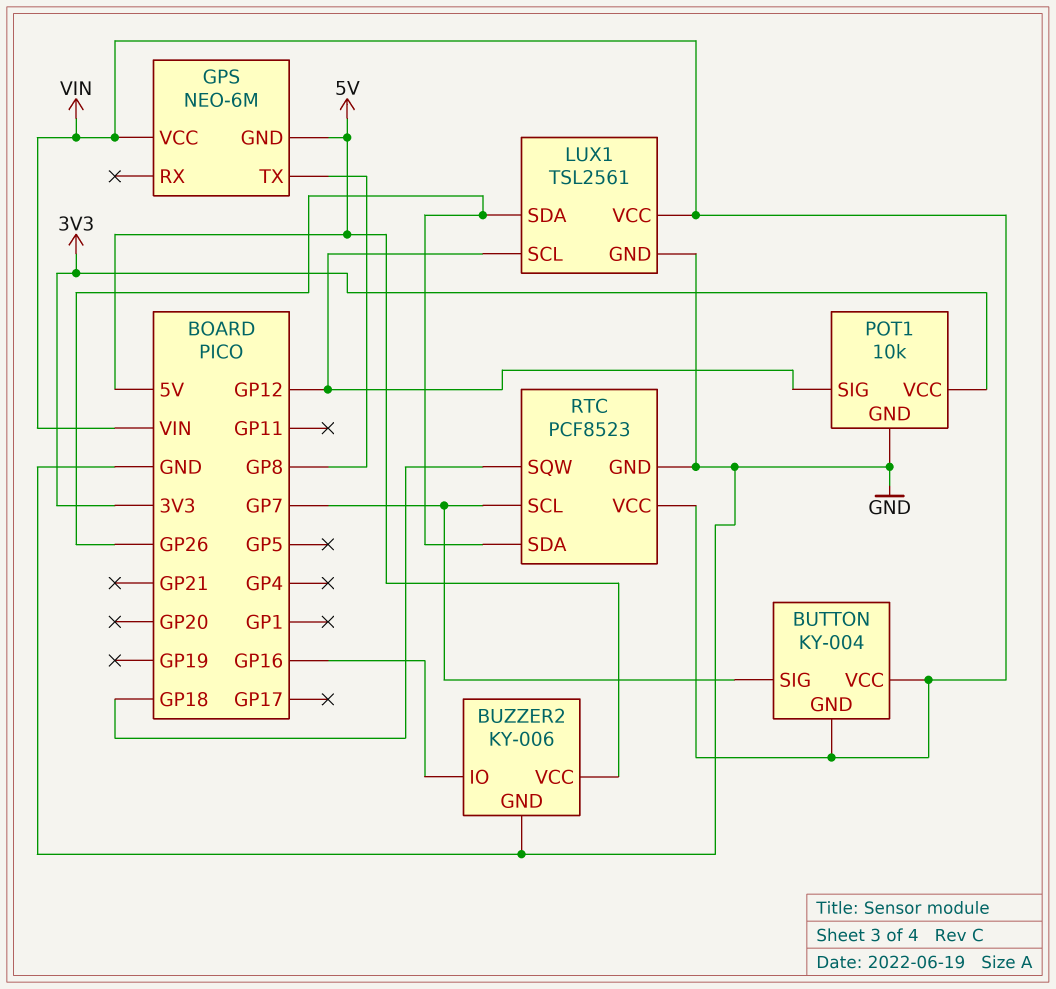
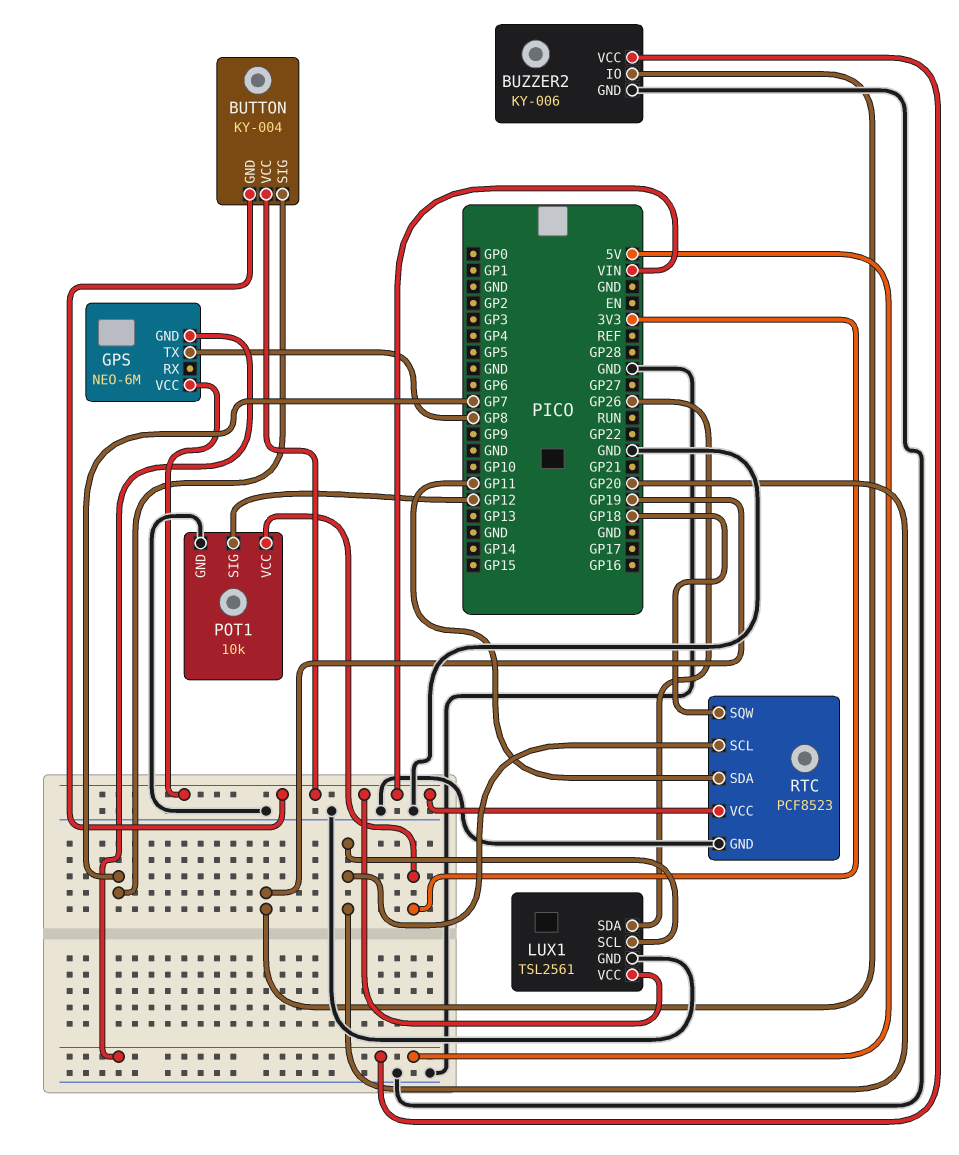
BUZZER2 pin IO: GP16 -> GP19
LUX1 pin SCL: GP12 -> GP20
RTC pin SCL: GP7 -> GP20
RTC pin SDA: GP26 -> GP11

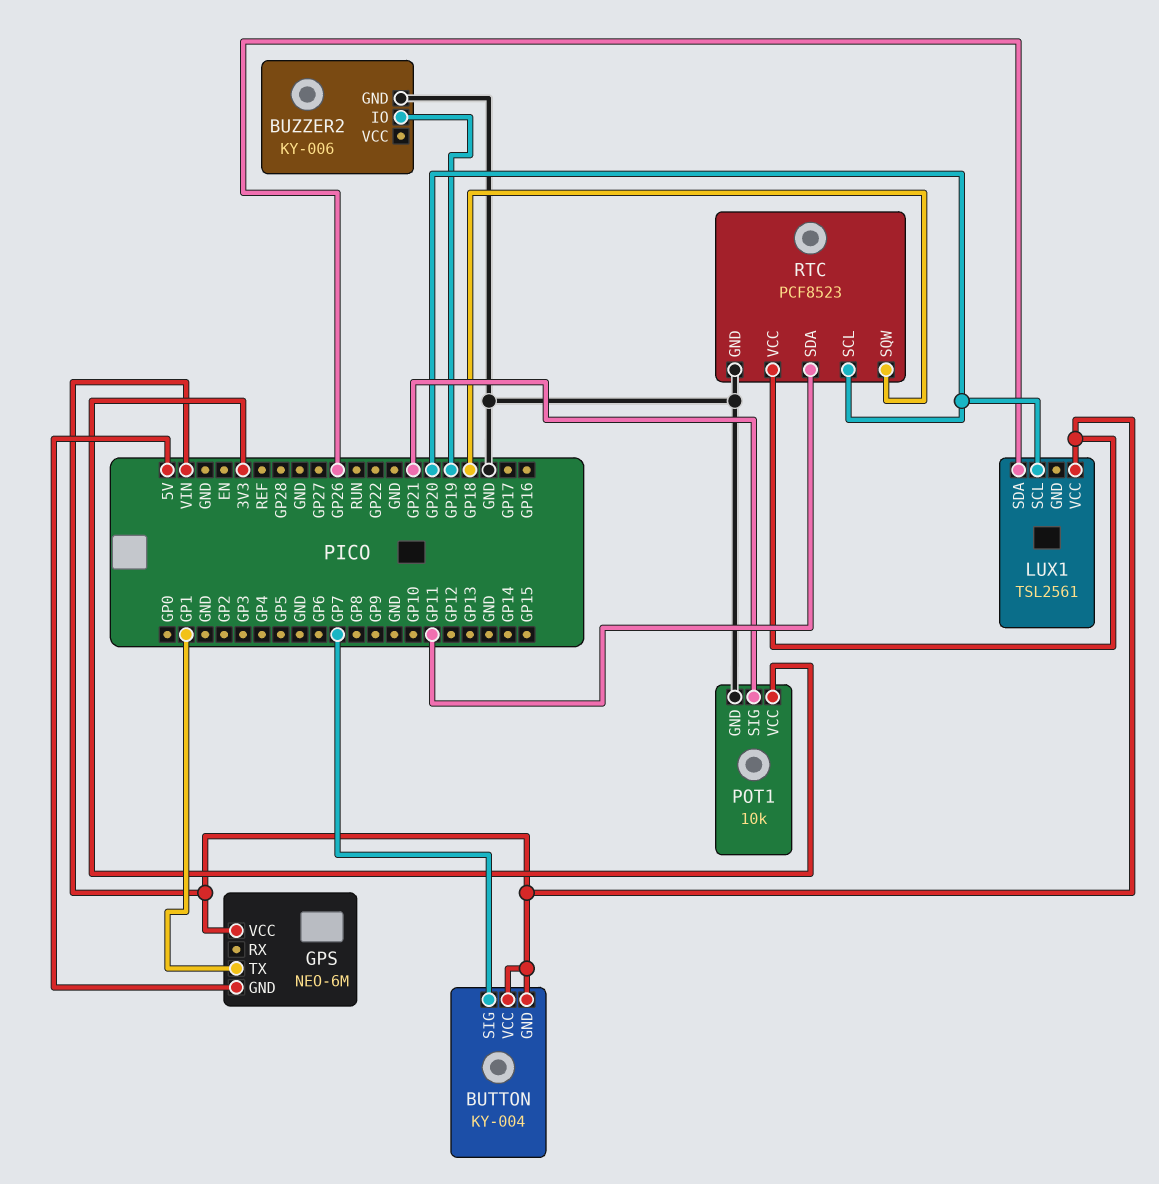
BUZZER2 pin VCC: 5V -> none
GPS pin TX: GP8 -> GP1
LUX1 pin GND: GND -> none
POT1 pin SIG: GP12 -> GP21

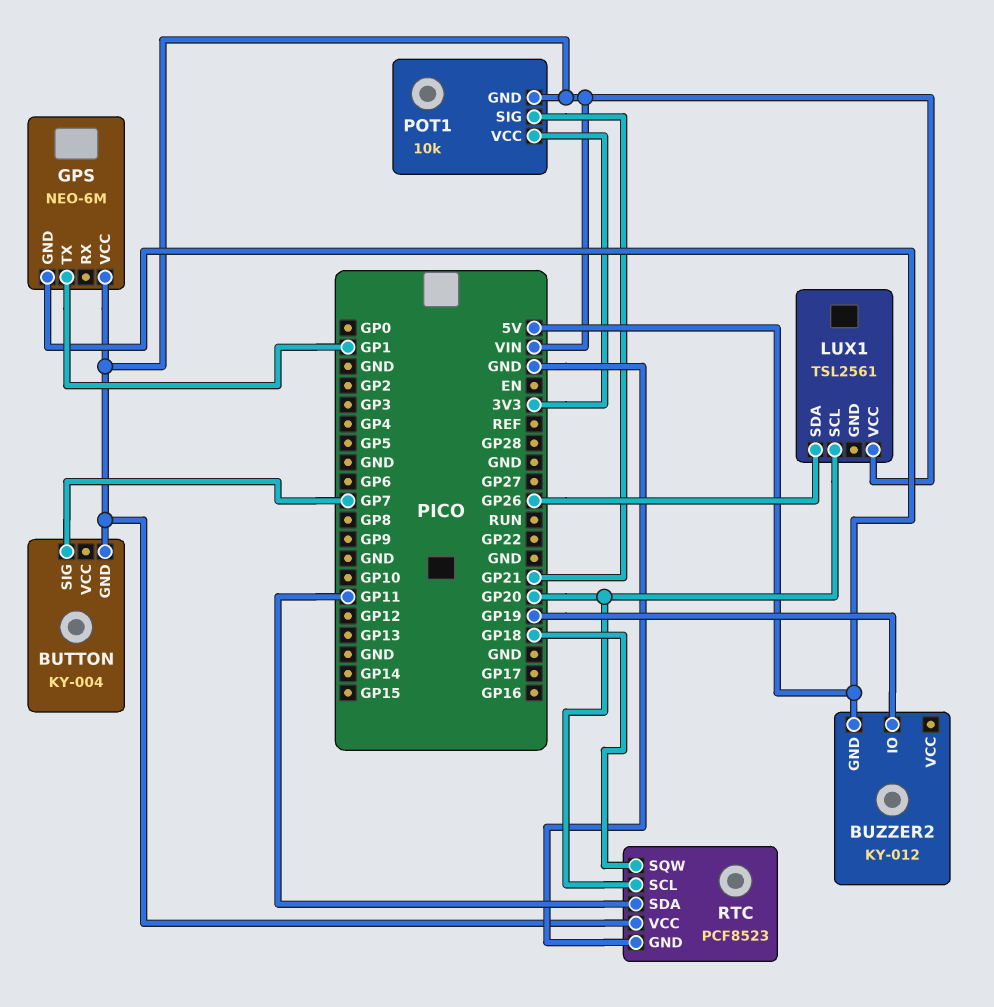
BUTTON pin VCC: VIN -> none
BUZZER2: KY-006 -> KY-012
BUZZER2 pin GND: GND -> 5V
POT1 pin GND: GND -> VIN

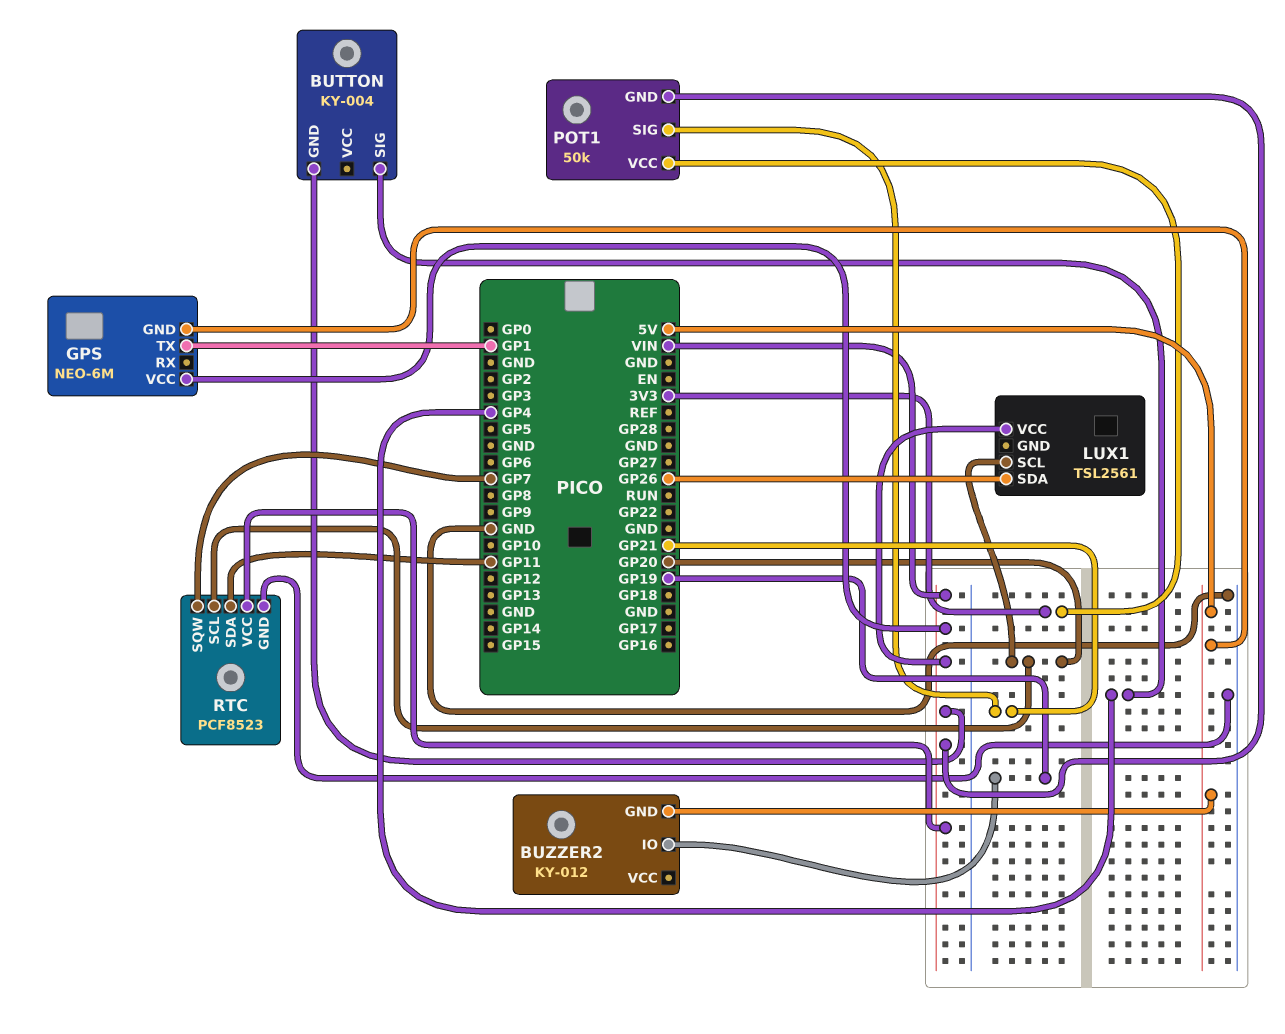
BUTTON pin SIG: GP7 -> GP4
POT1: 10k -> 50k
RTC pin SQW: GP18 -> GP7

